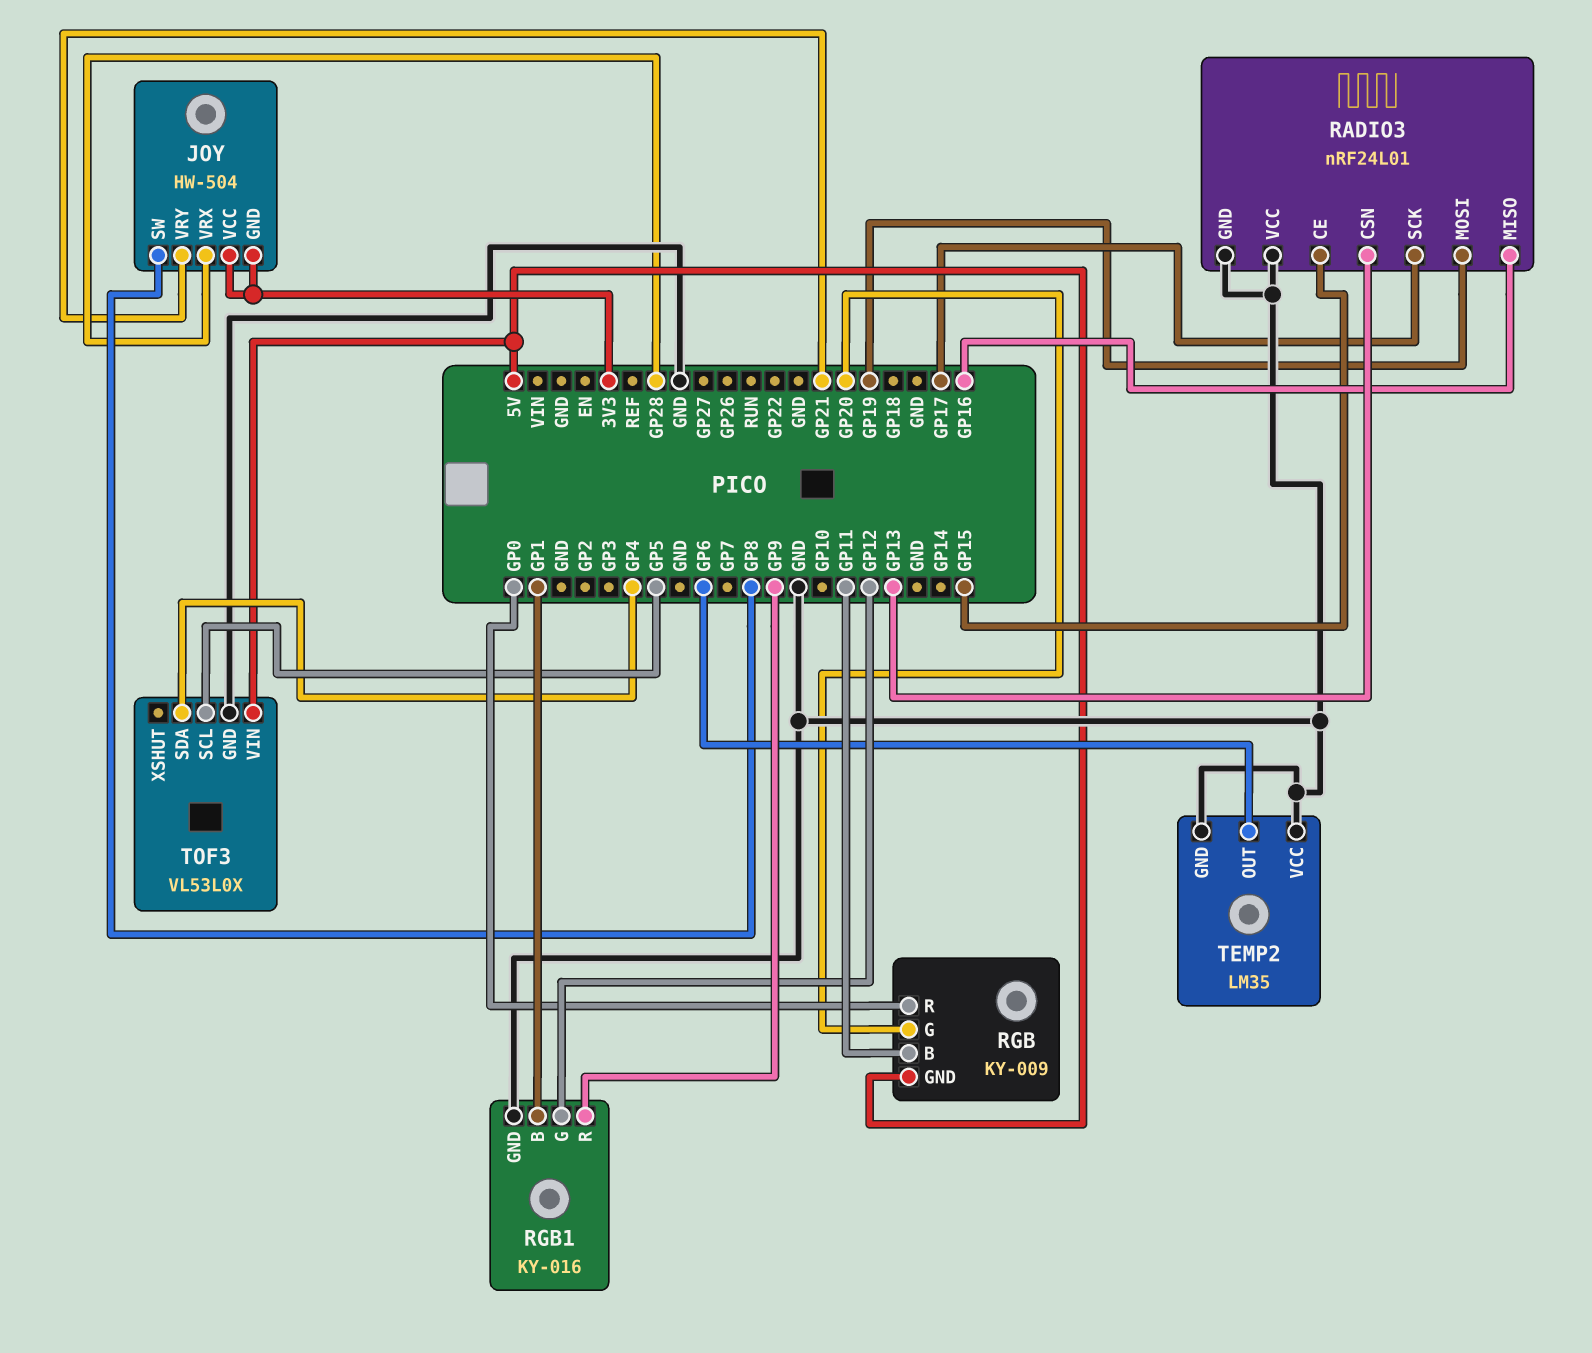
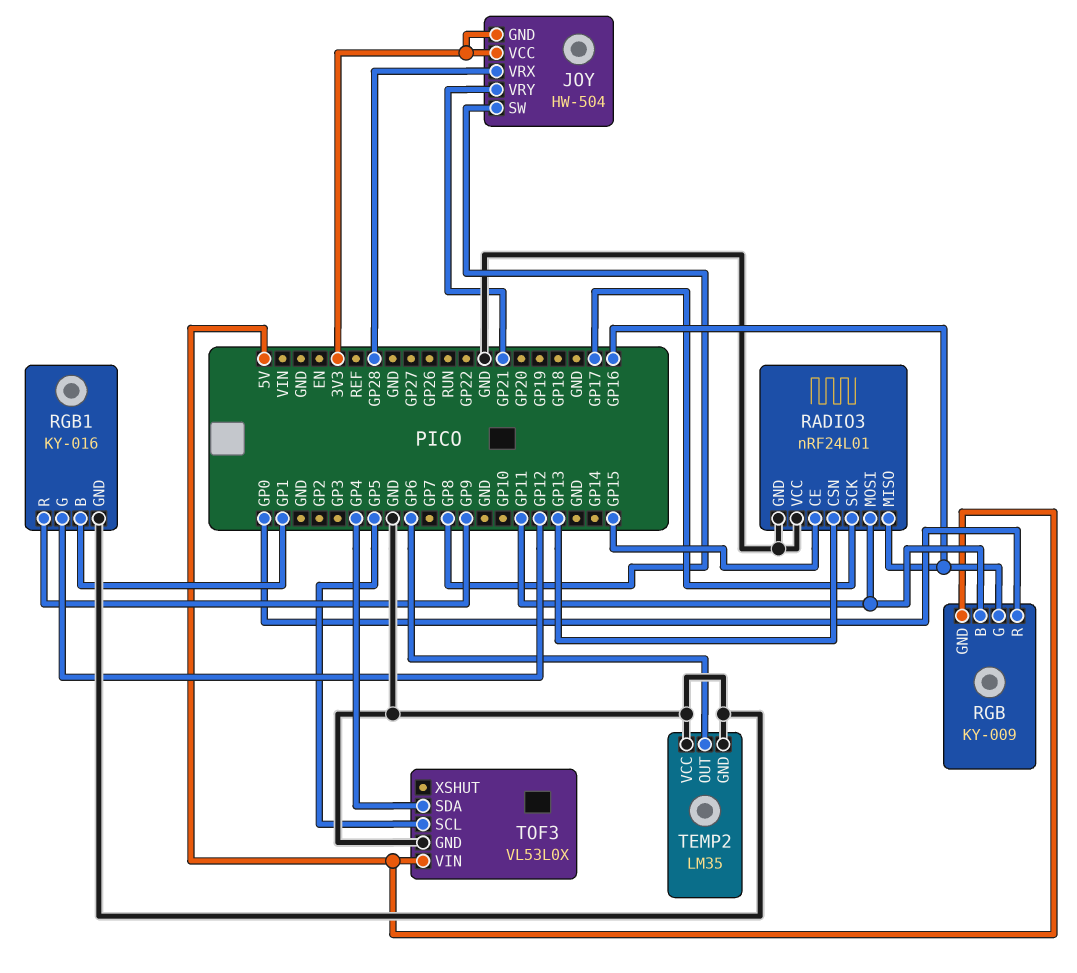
RADIO3 pin MOSI: GP19 -> GP11
RGB pin G: GP20 -> GP16

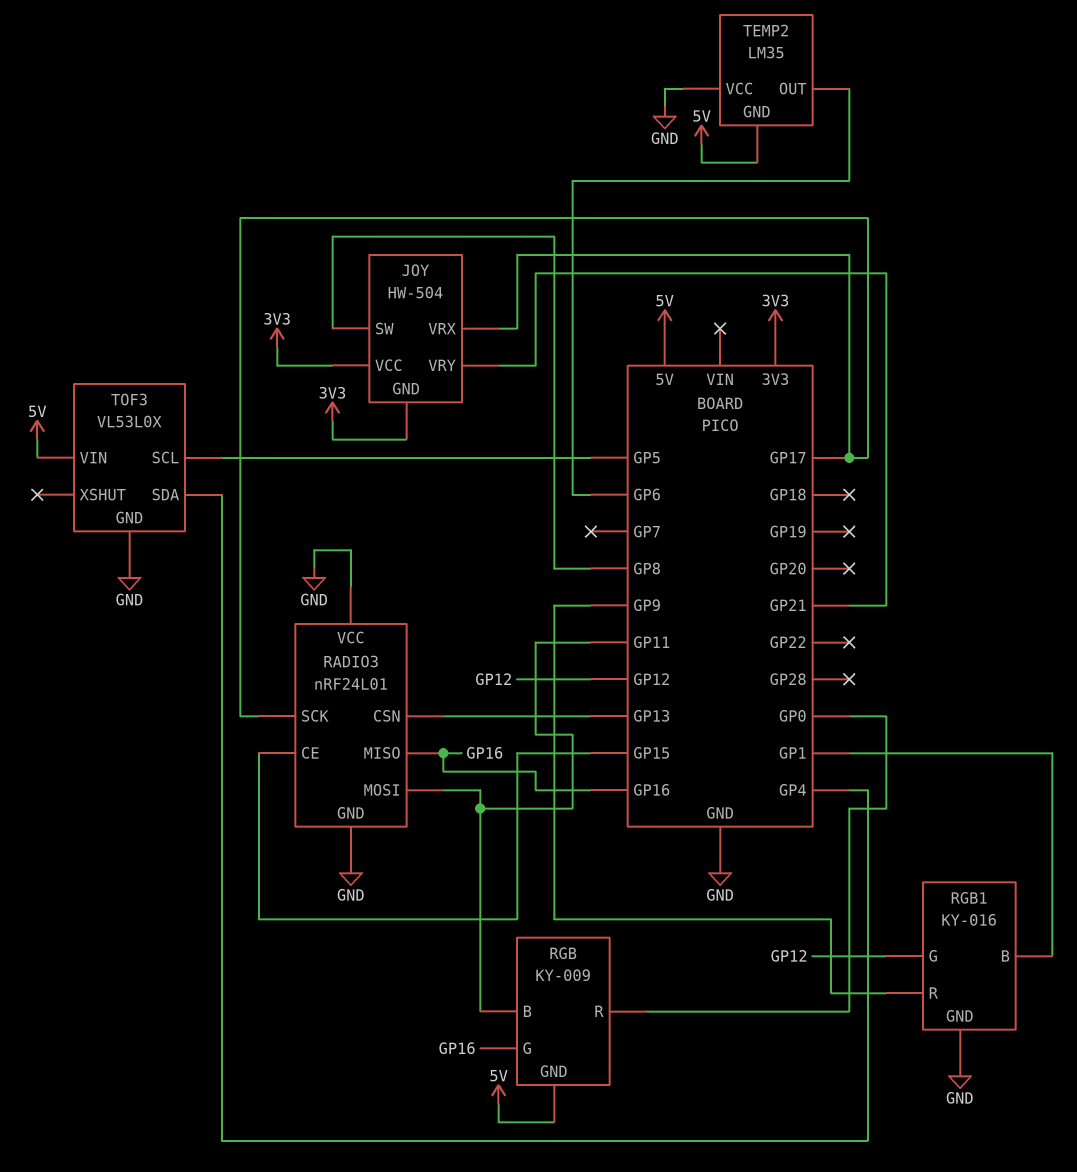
JOY pin VRX: GP28 -> GP17
TEMP2 pin GND: GND -> 5V

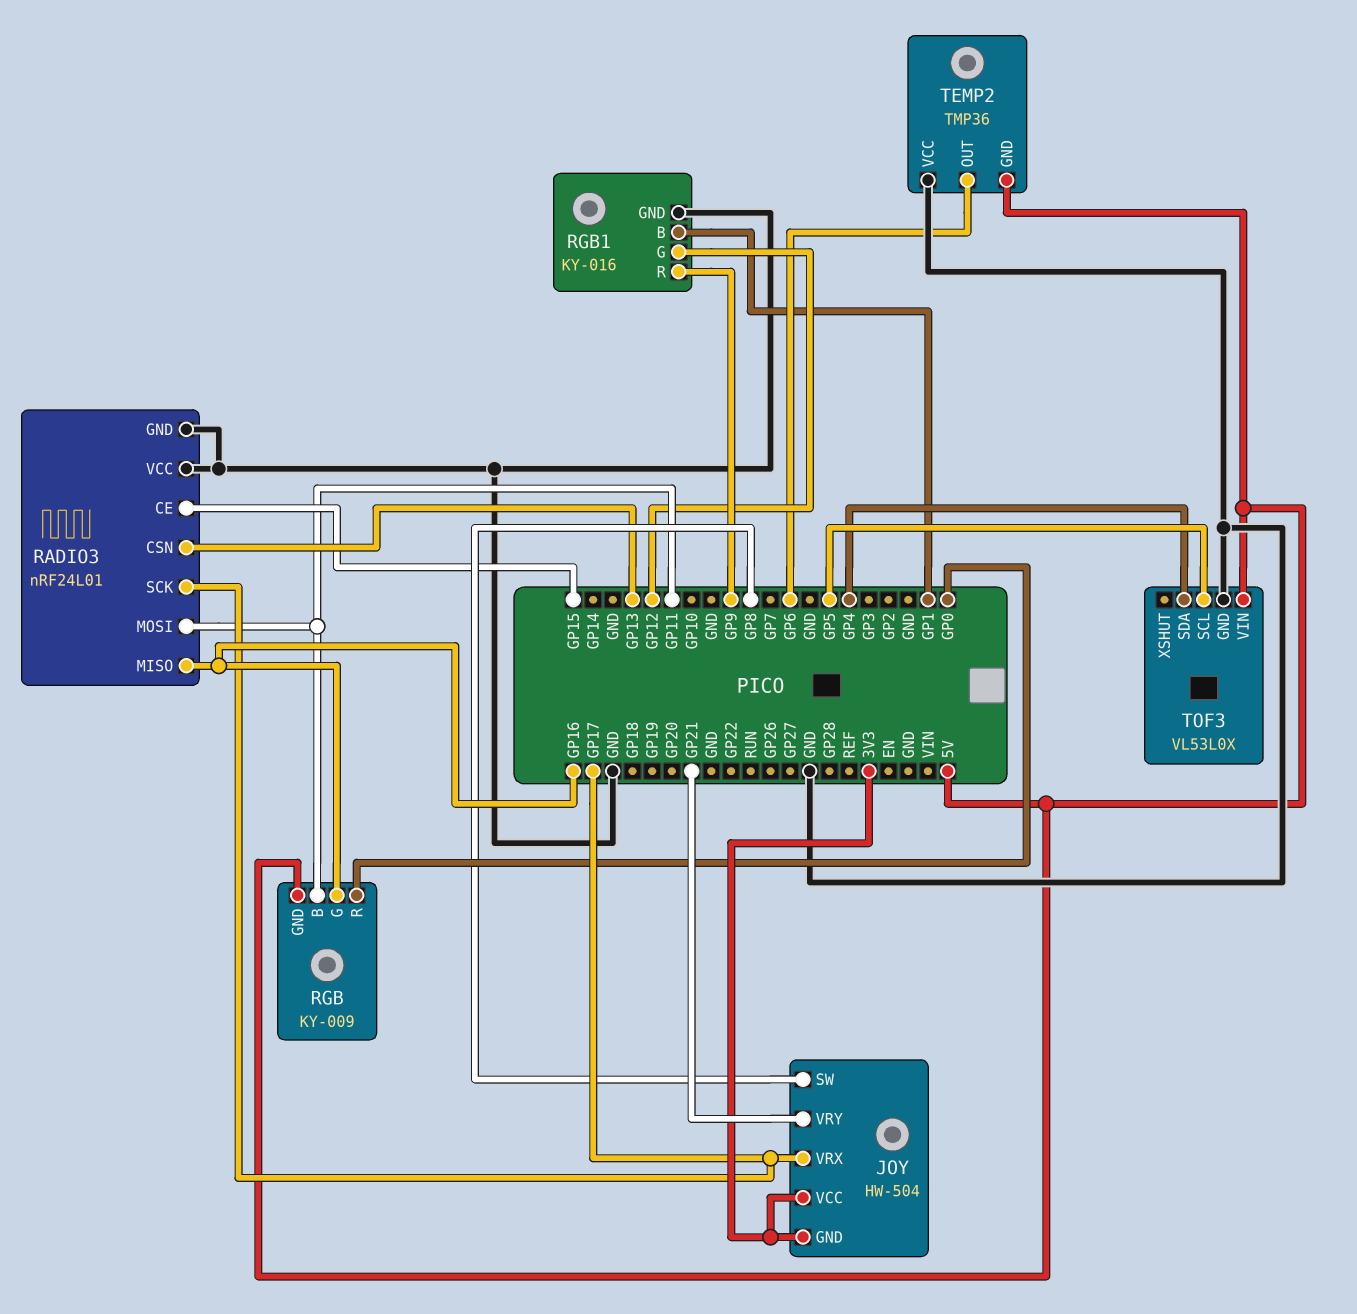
TEMP2: LM35 -> TMP36

